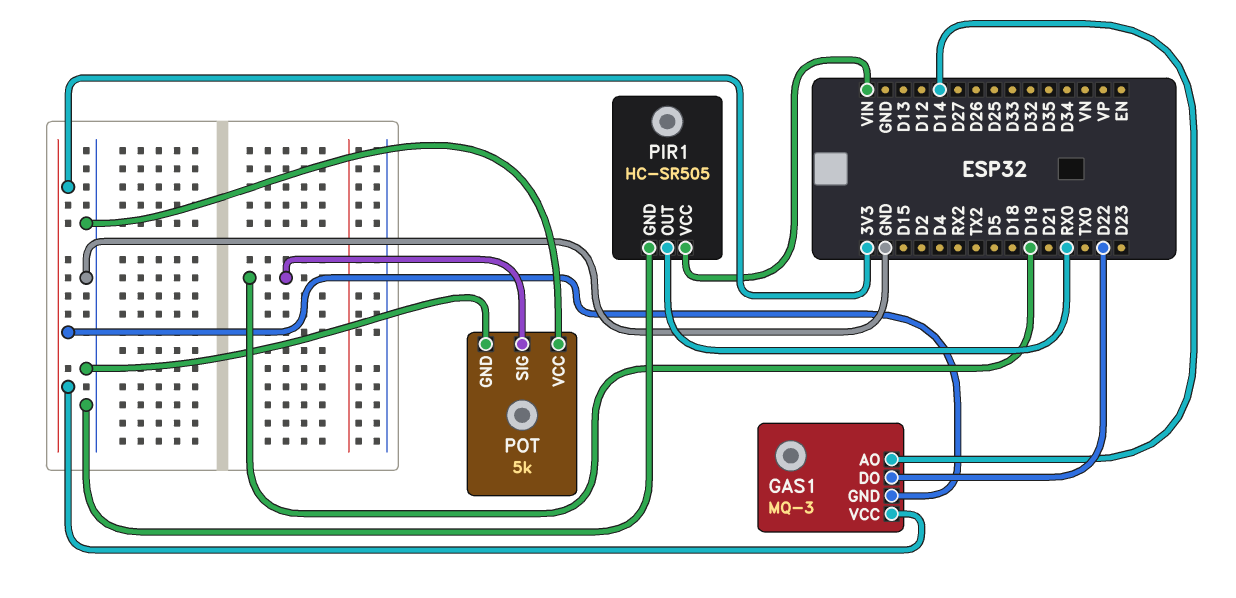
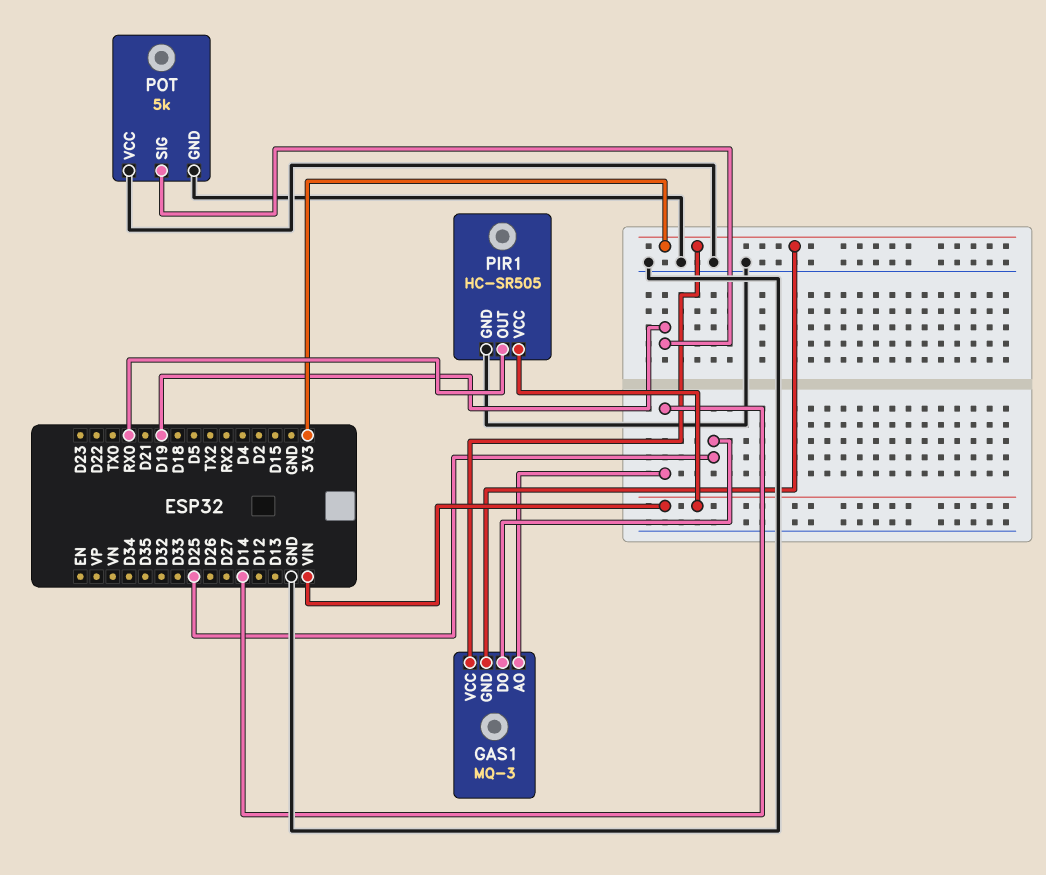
GAS1 pin DO: D22 -> D25

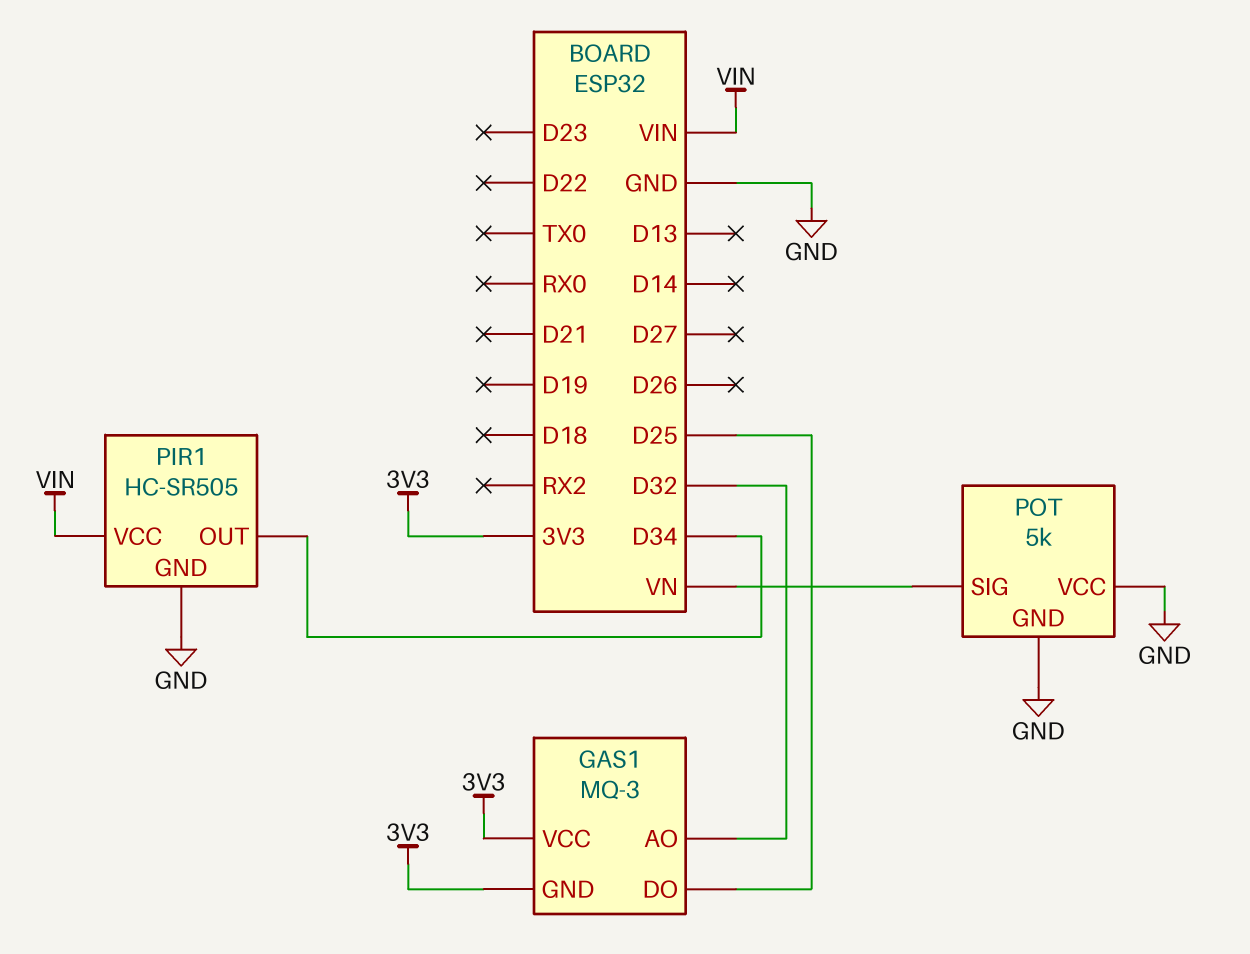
GAS1 pin AO: D14 -> D32
PIR1 pin OUT: RX0 -> D34
POT pin SIG: D19 -> VN

